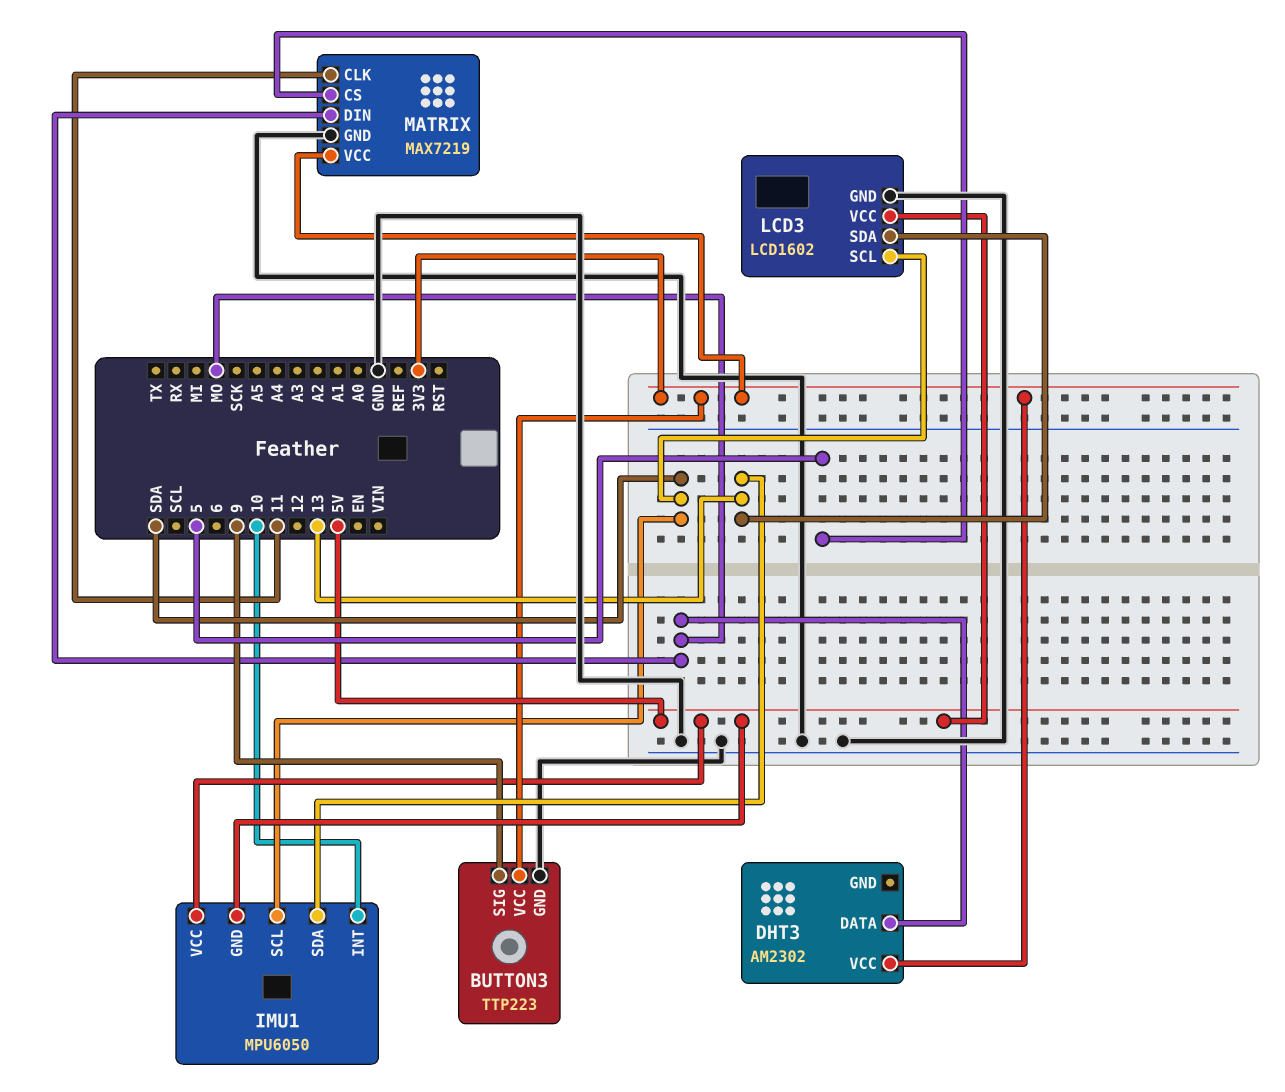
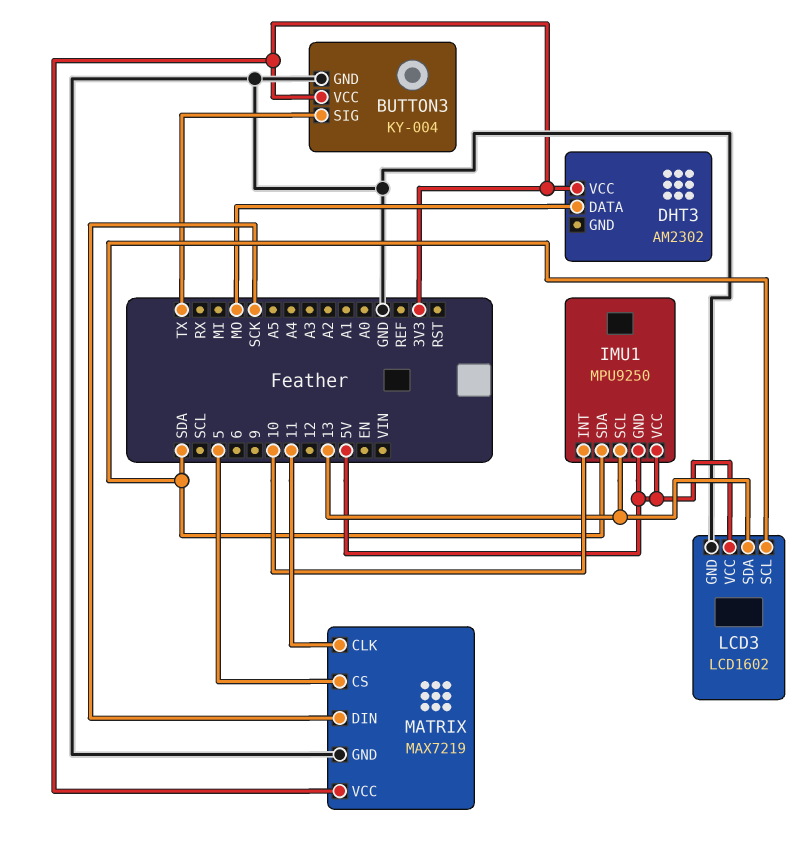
BUTTON3: TTP223 -> KY-004
BUTTON3 pin SIG: 9 -> TX
IMU1: MPU6050 -> MPU9250
IMU1 pin SCL: SDA -> 13
IMU1 pin SDA: 13 -> SDA
MATRIX pin DIN: MO -> SCK

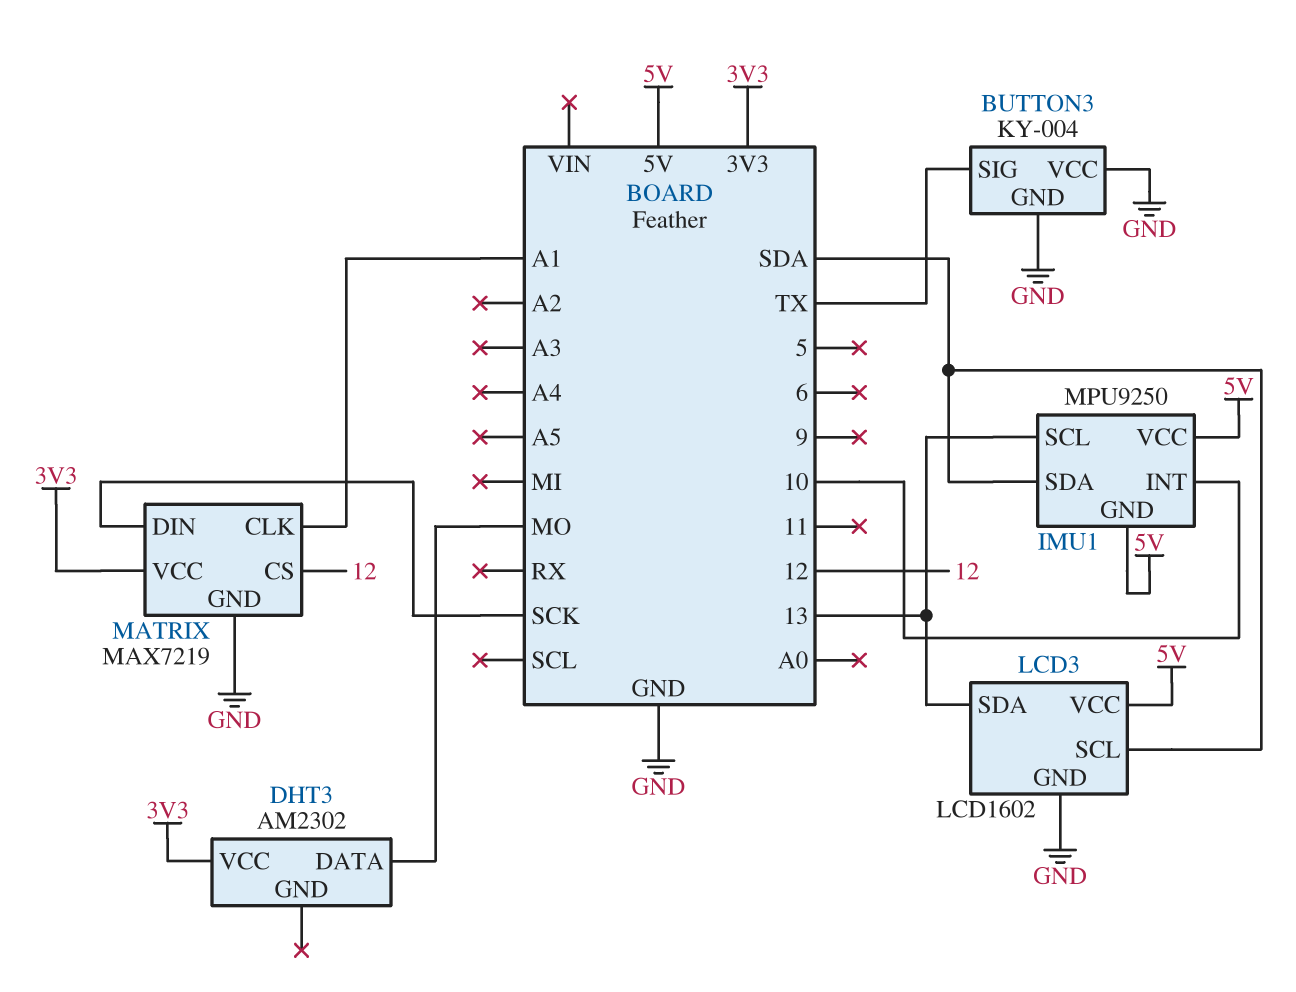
BUTTON3 pin VCC: 3V3 -> GND
MATRIX pin CLK: 11 -> A1
MATRIX pin CS: 5 -> 12

